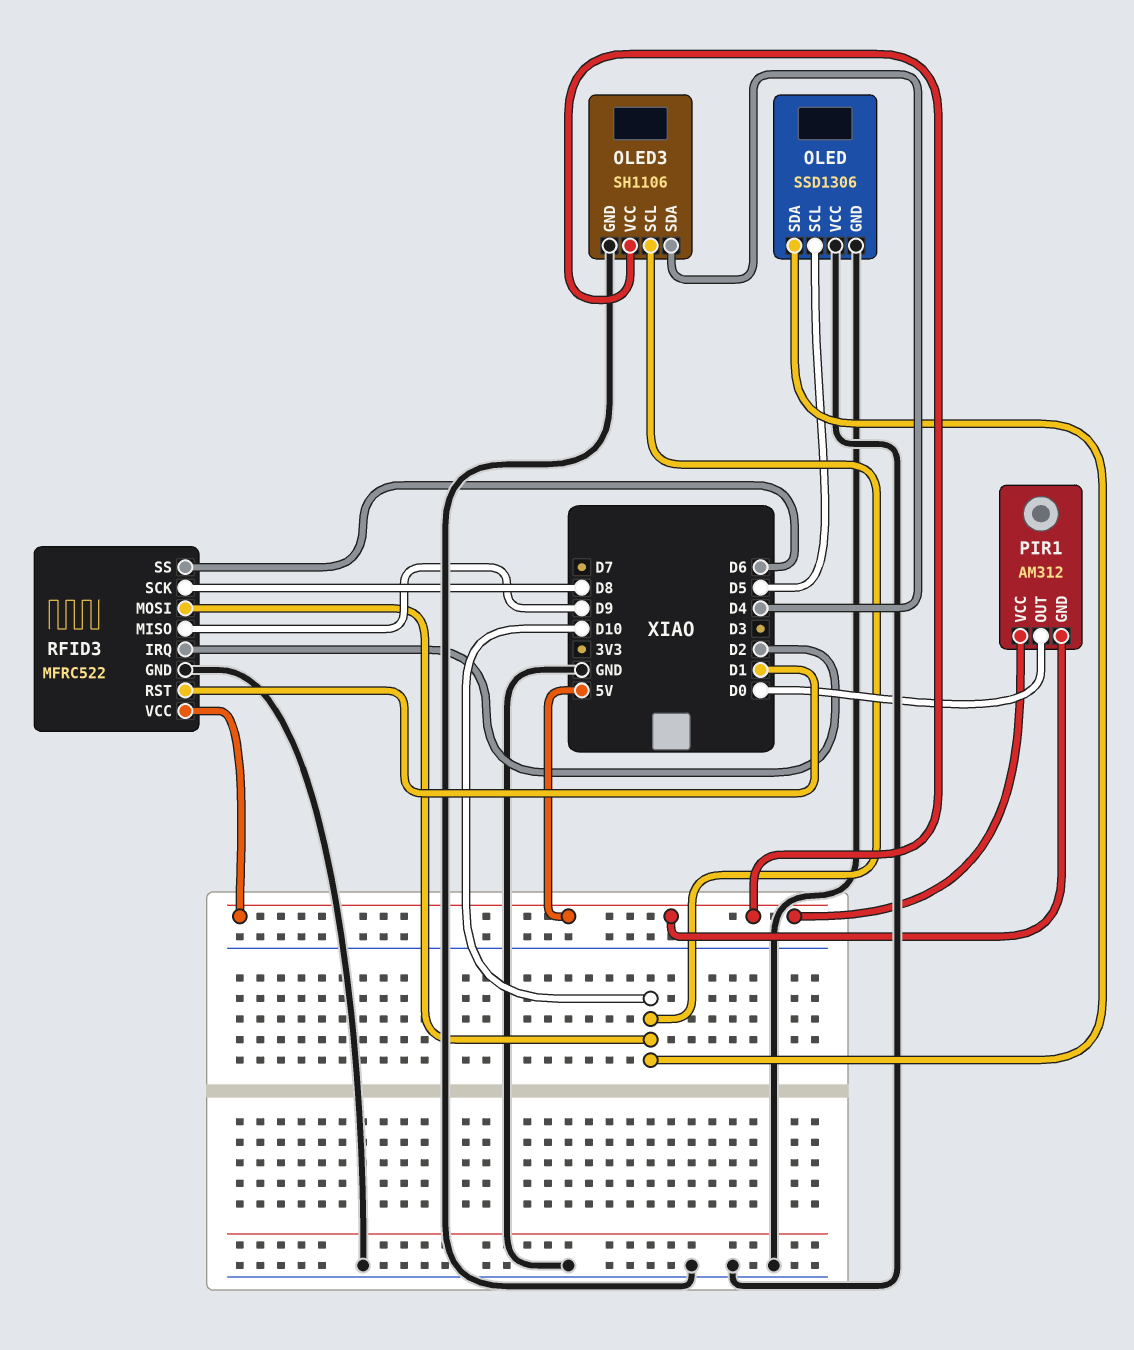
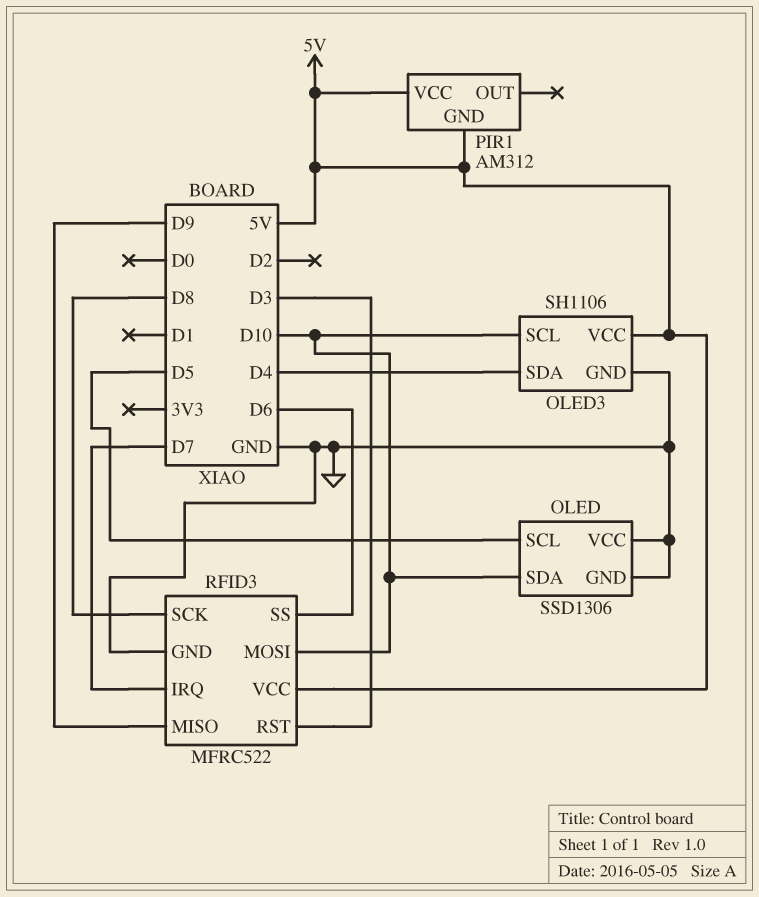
PIR1 pin OUT: D0 -> none
RFID3 pin IRQ: D2 -> D7
RFID3 pin RST: D1 -> D3

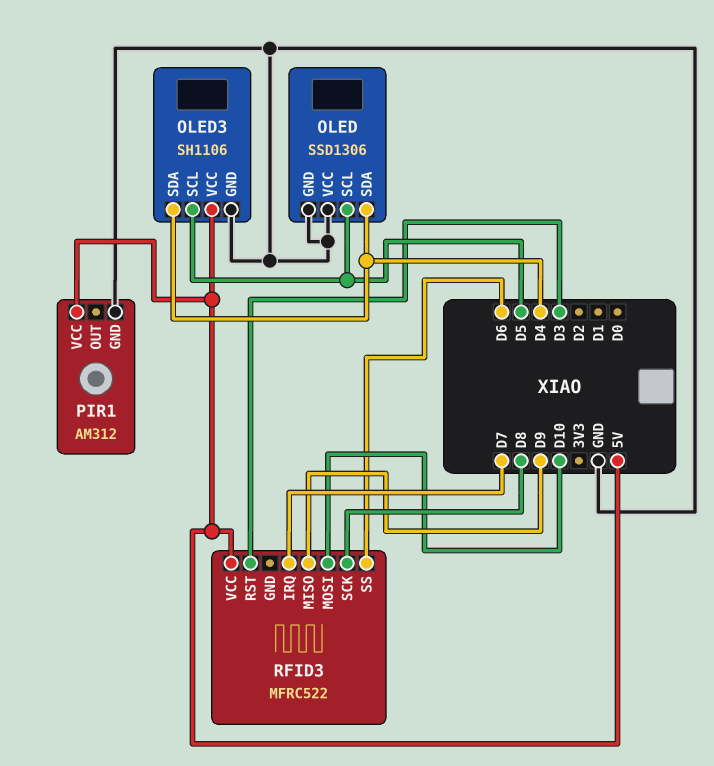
OLED pin SDA: D10 -> D4
OLED3 pin SCL: D10 -> D5
PIR1 pin GND: 5V -> GND
RFID3 pin GND: GND -> none

